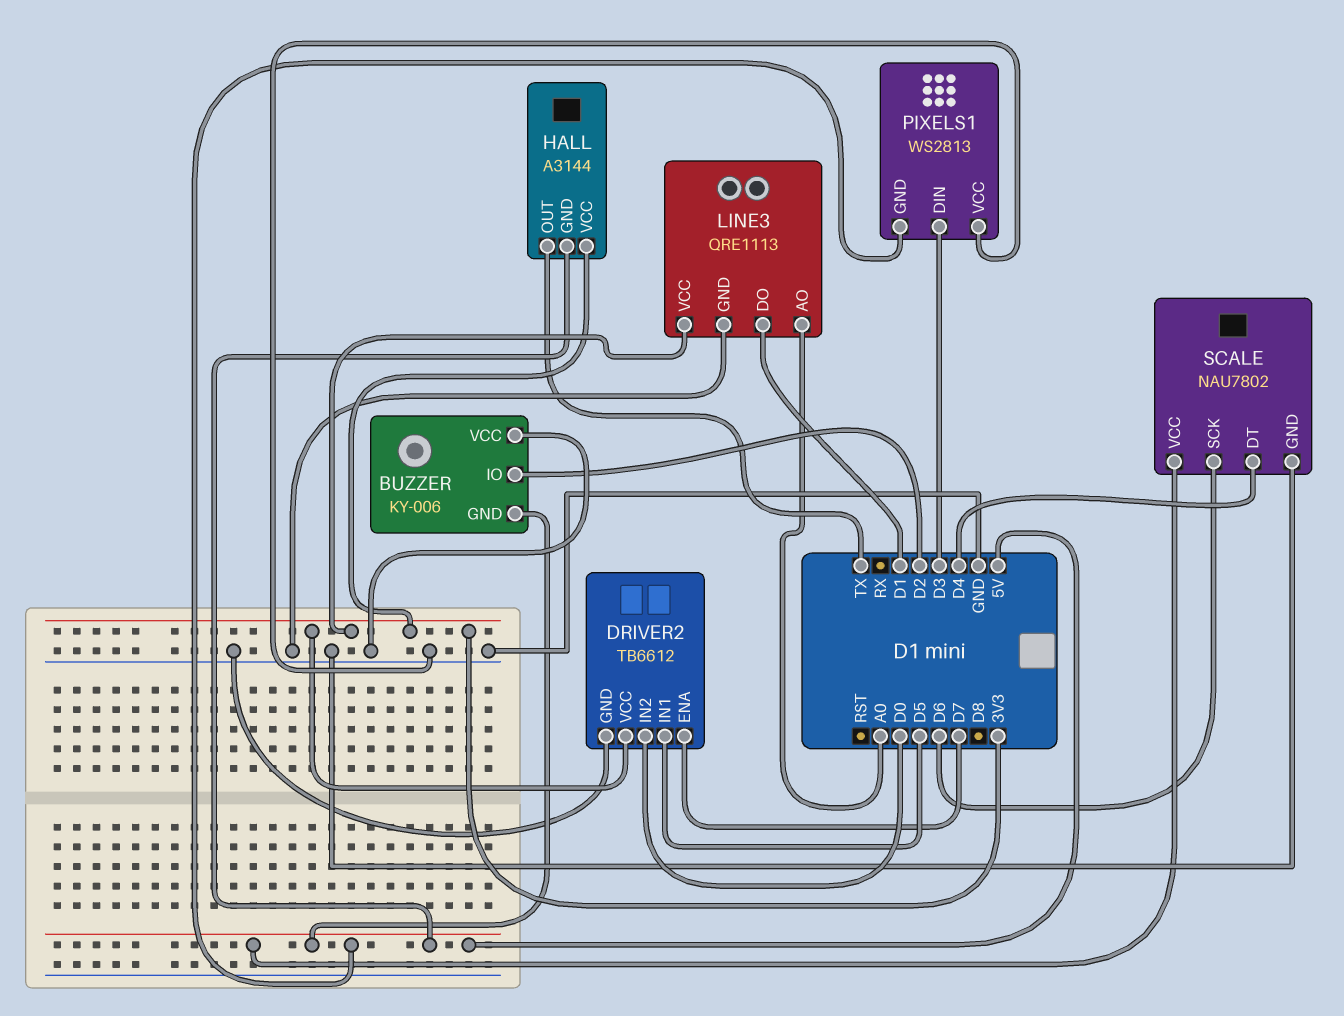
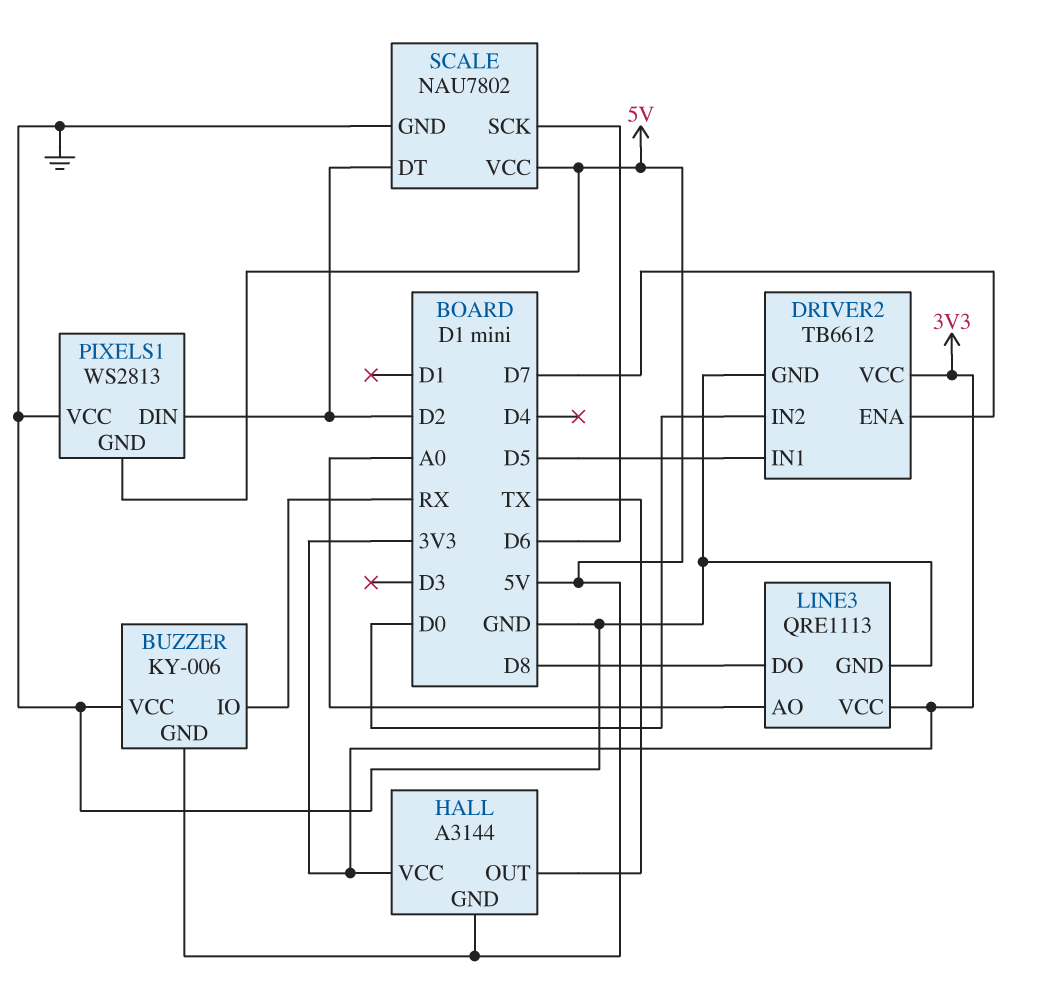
BUZZER pin IO: D2 -> RX
LINE3 pin DO: D1 -> D8
PIXELS1 pin DIN: D3 -> D2
SCALE pin DT: D4 -> D2

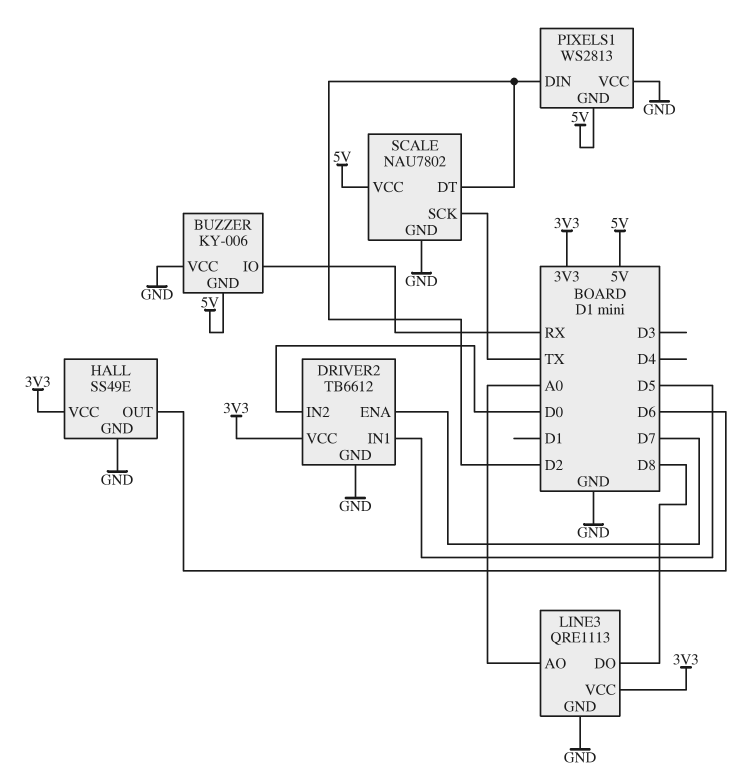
HALL: A3144 -> SS49E
HALL pin GND: 5V -> GND
HALL pin OUT: TX -> D6
SCALE pin SCK: D6 -> TX

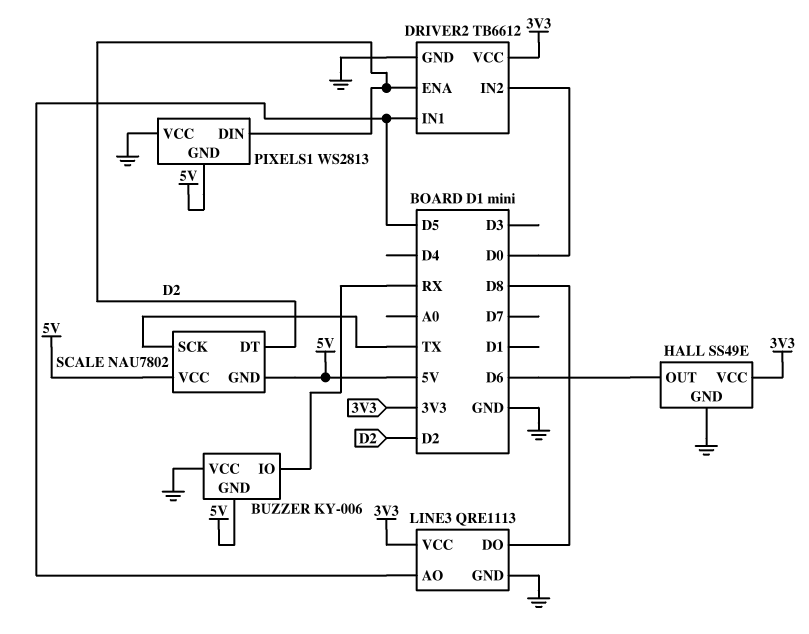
DRIVER2 pin ENA: D7 -> D2
LINE3 pin AO: A0 -> D5
SCALE pin GND: GND -> 5V

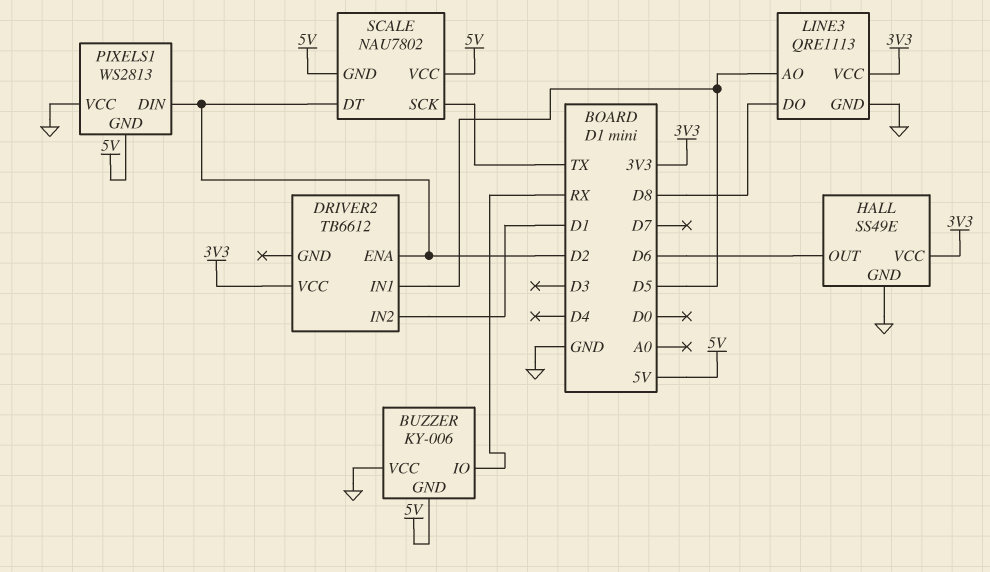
DRIVER2 pin GND: GND -> none
DRIVER2 pin IN2: D0 -> D1

